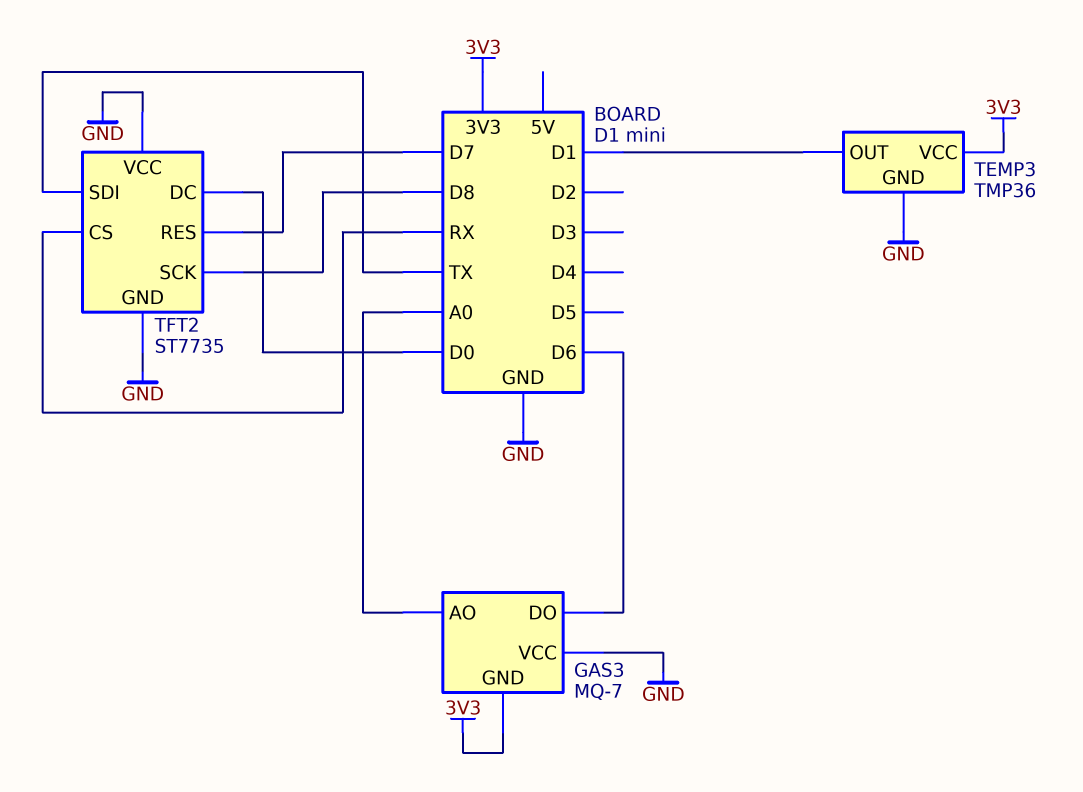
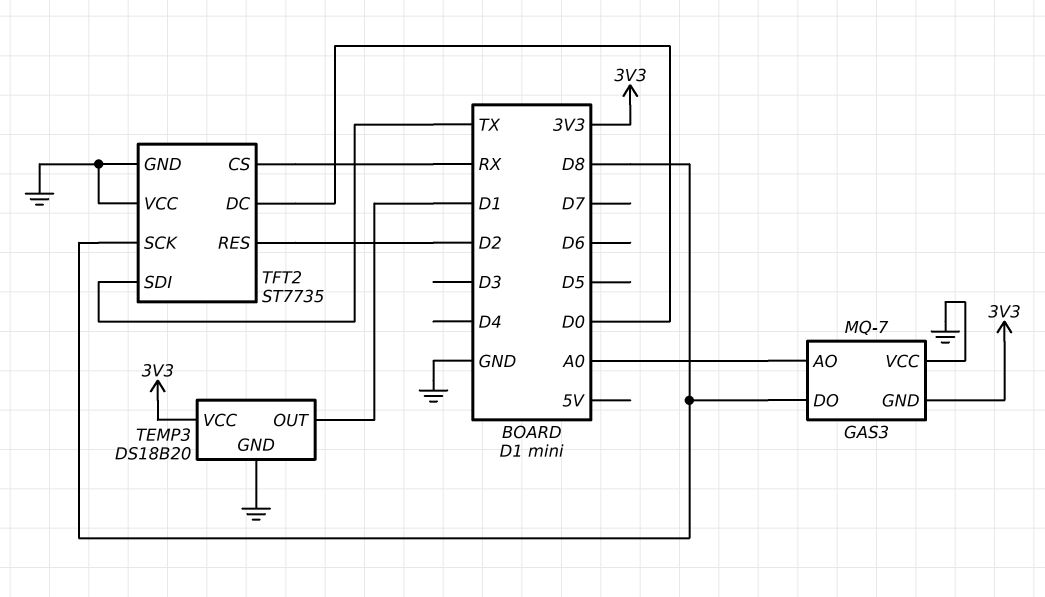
GAS3 pin DO: D6 -> D8
TEMP3: TMP36 -> DS18B20
TFT2 pin RES: D7 -> D2

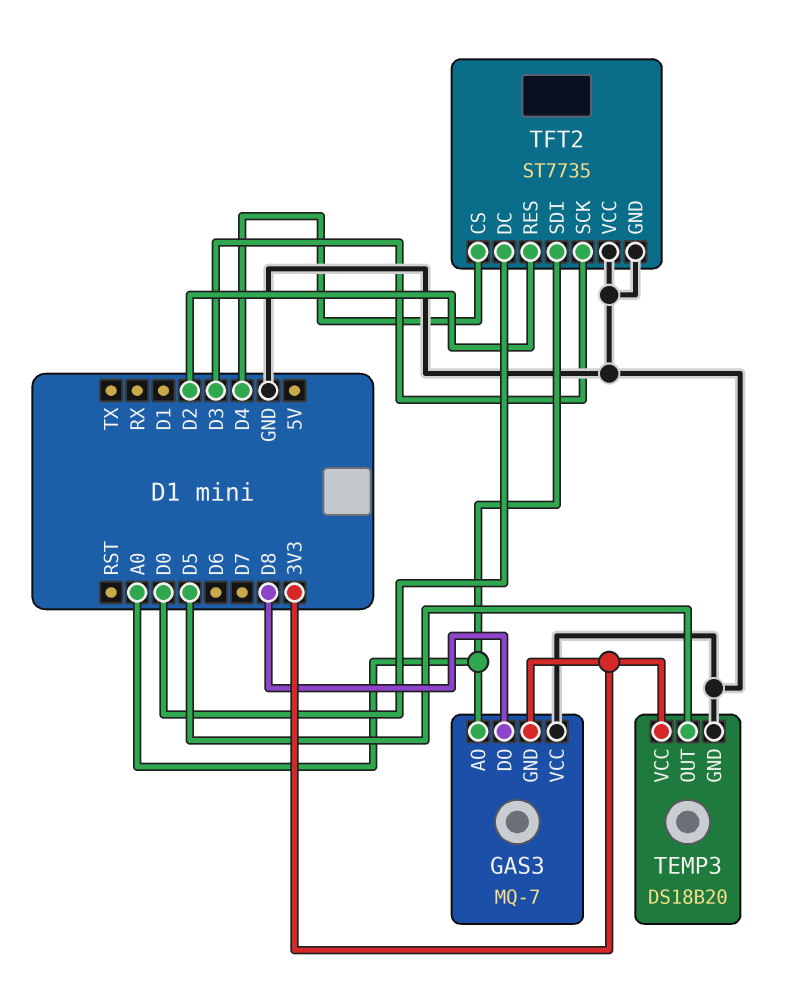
TEMP3 pin OUT: D1 -> D5
TFT2 pin CS: RX -> D4
TFT2 pin SCK: D8 -> D3
TFT2 pin SDI: TX -> A0

